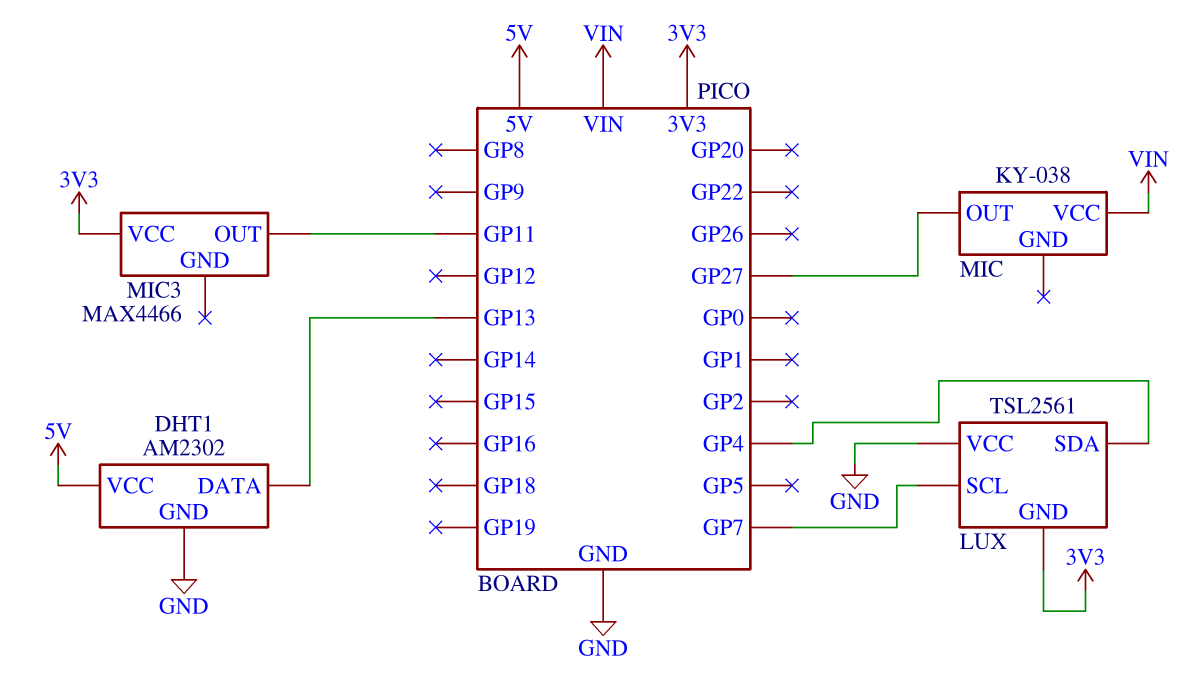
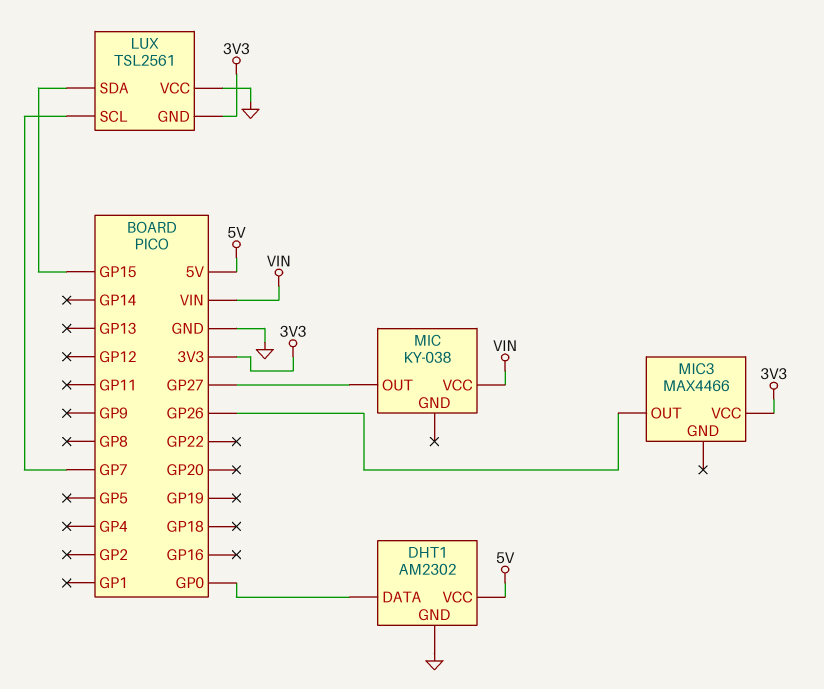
DHT1 pin DATA: GP13 -> GP0
LUX pin SDA: GP4 -> GP15
MIC3 pin OUT: GP11 -> GP26

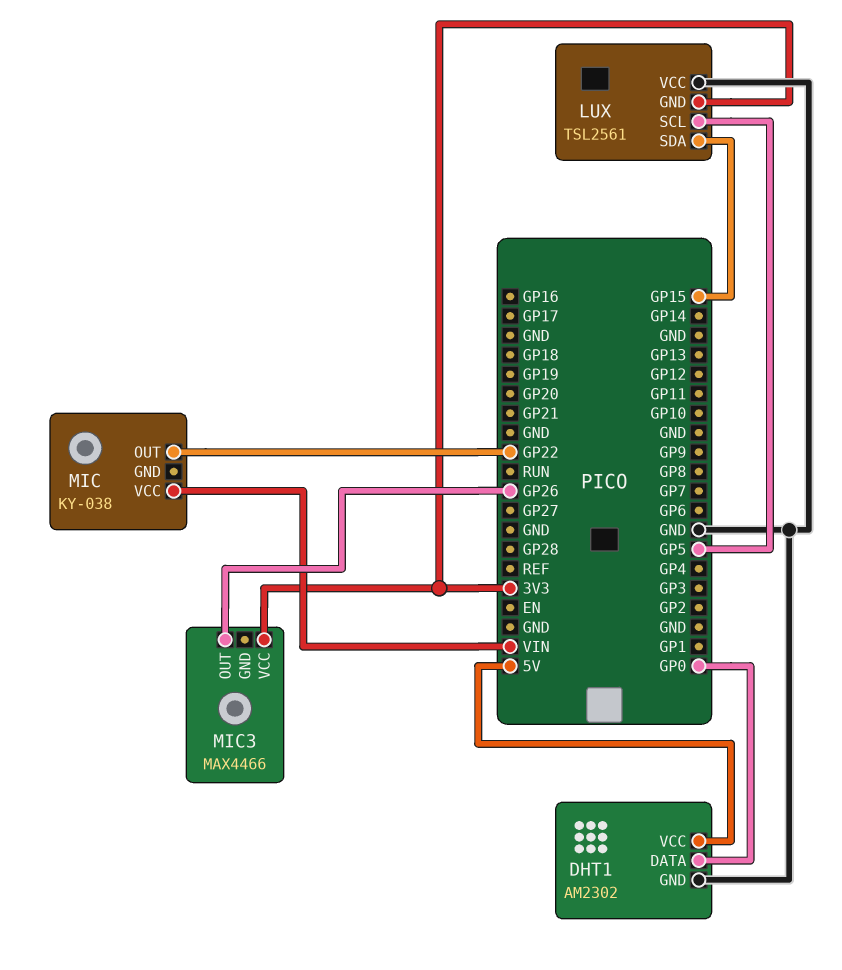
LUX pin SCL: GP7 -> GP5
MIC pin OUT: GP27 -> GP22

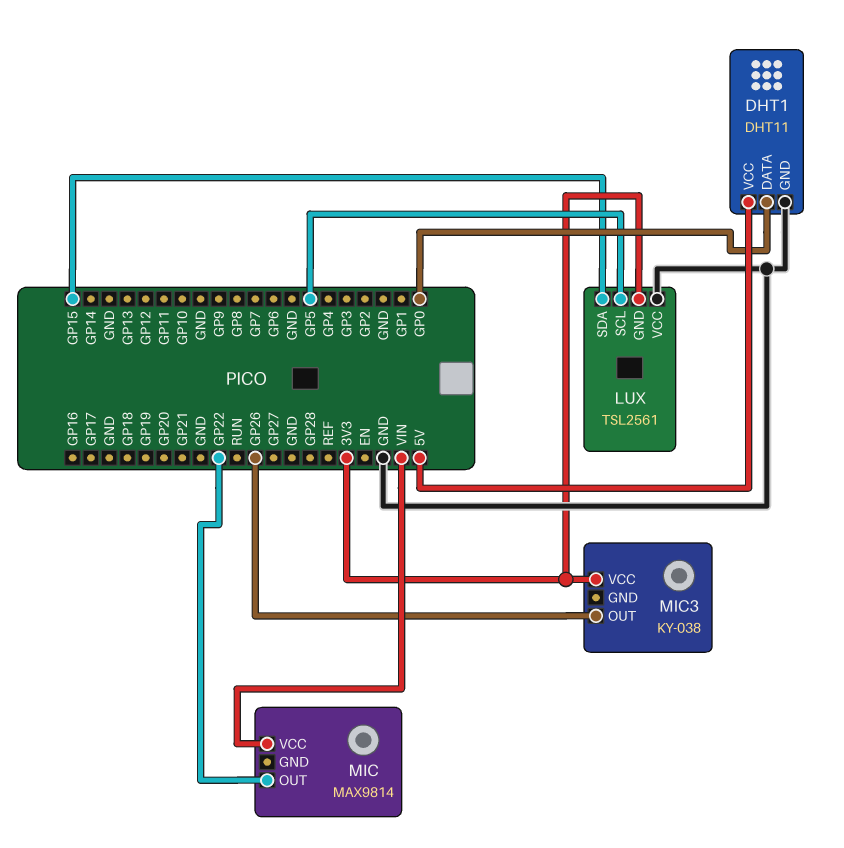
DHT1: AM2302 -> DHT11
MIC: KY-038 -> MAX9814
MIC3: MAX4466 -> KY-038

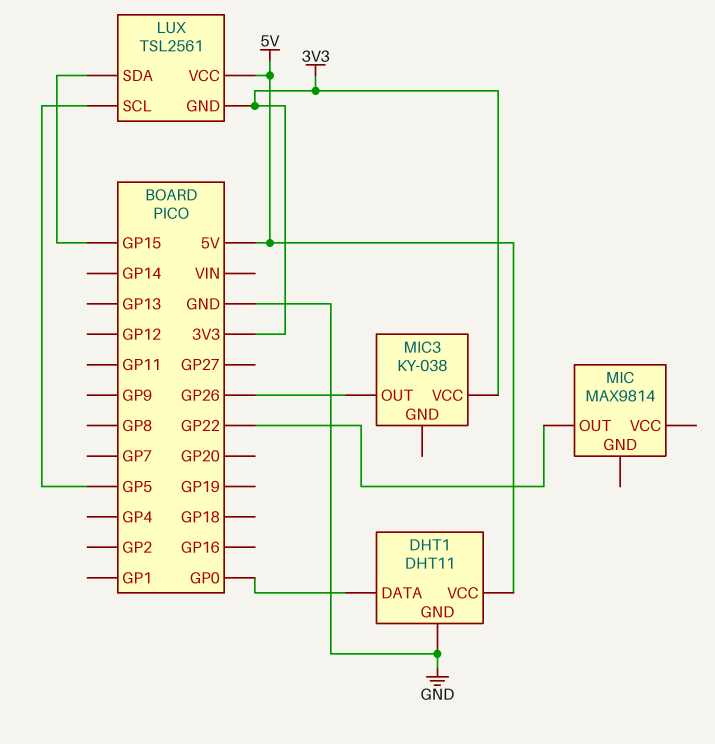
LUX pin VCC: GND -> 5V
MIC pin VCC: VIN -> none

